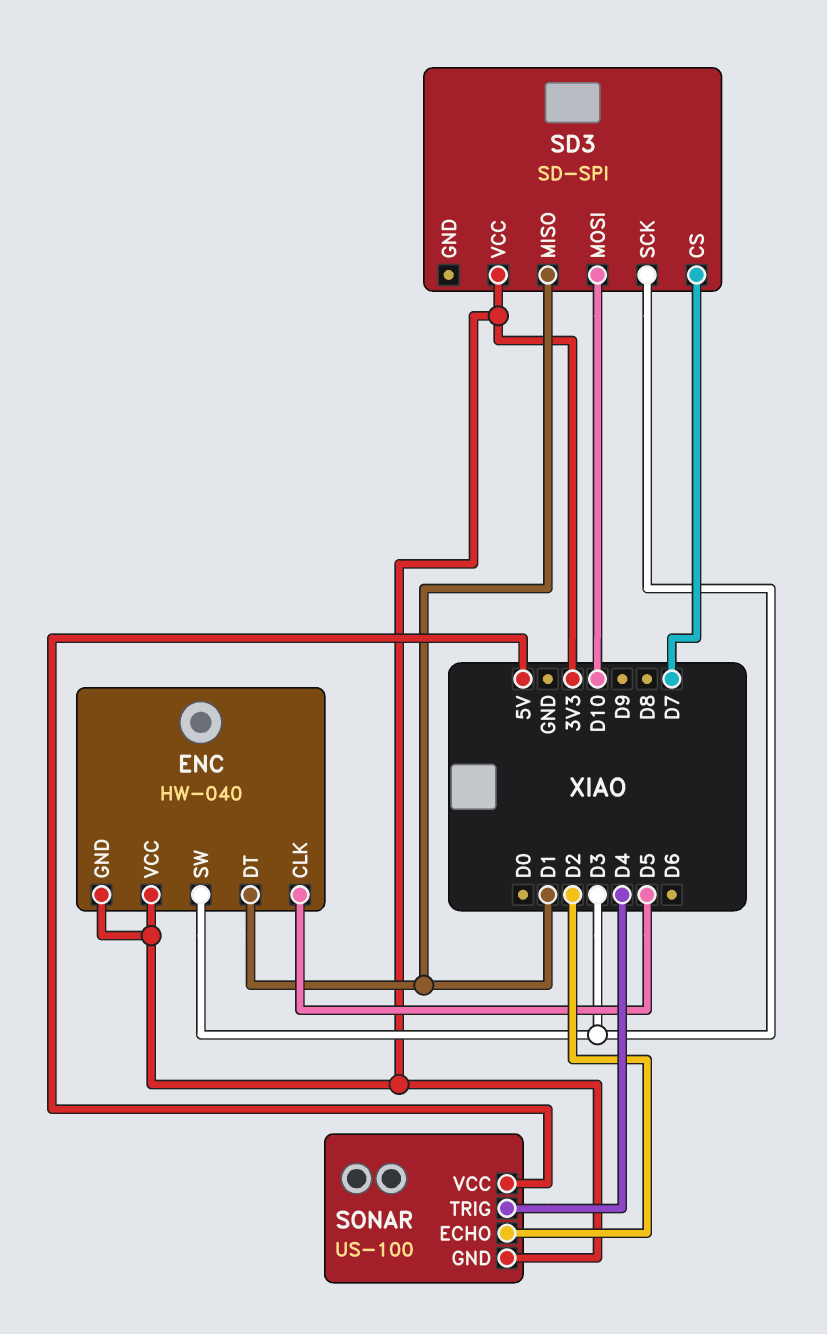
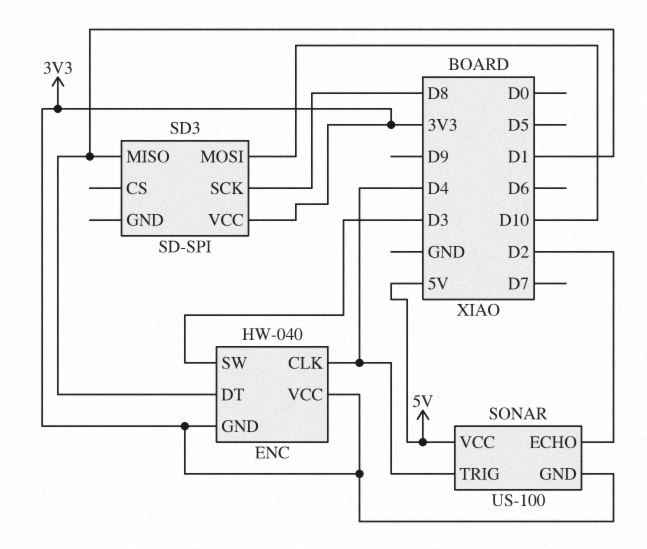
ENC pin CLK: D5 -> D4
SD3 pin CS: D7 -> none
SD3 pin SCK: D3 -> D8

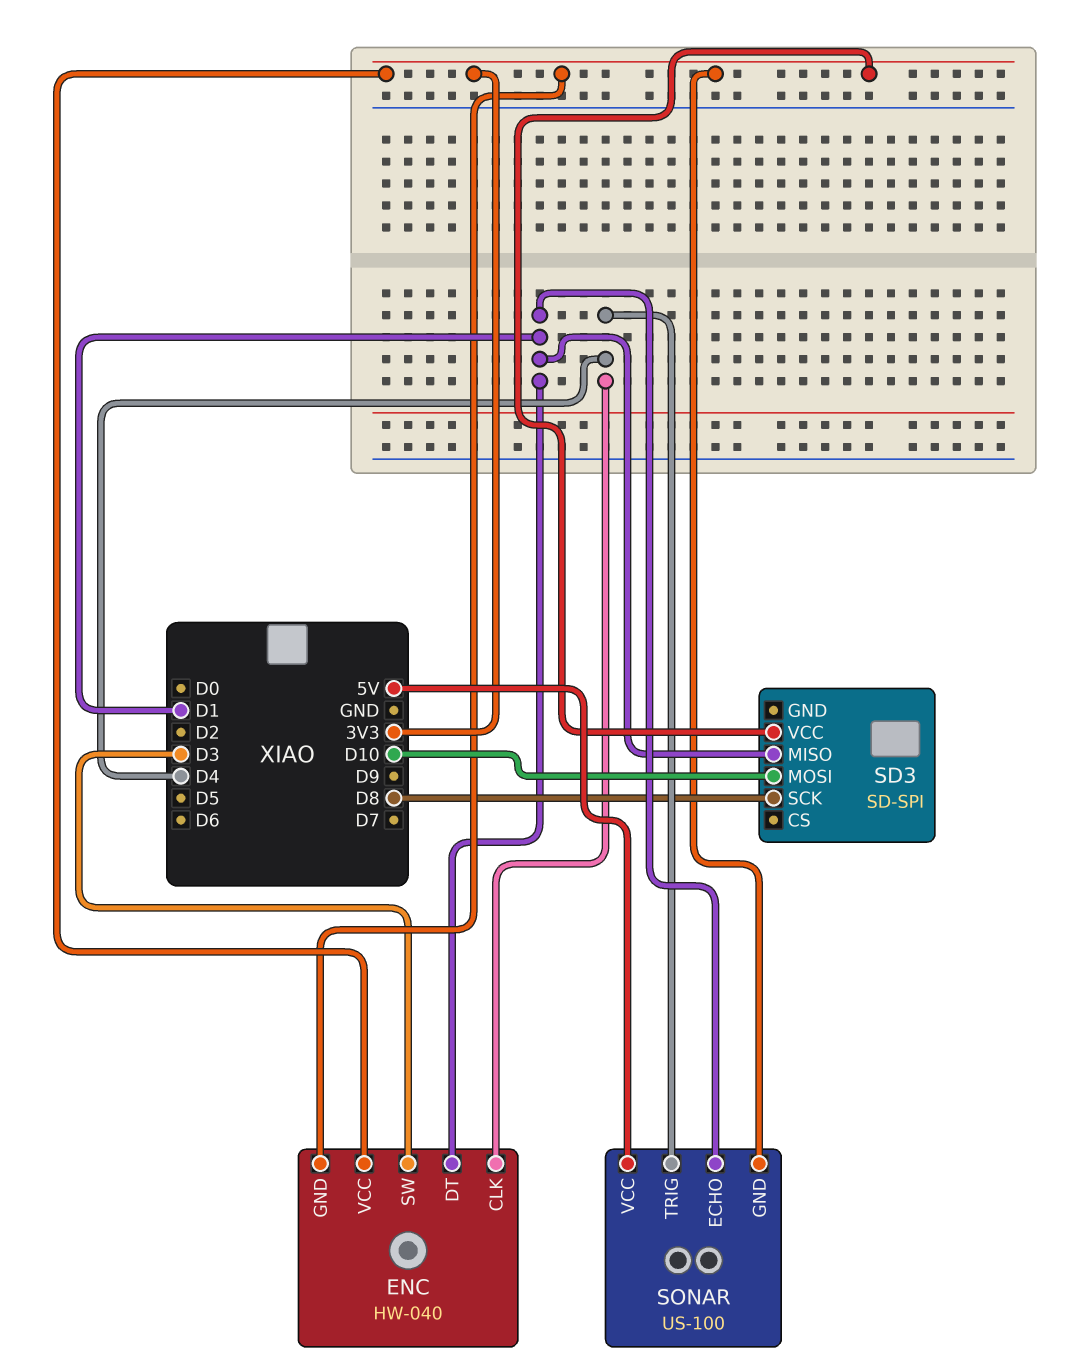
SONAR pin ECHO: D2 -> D1

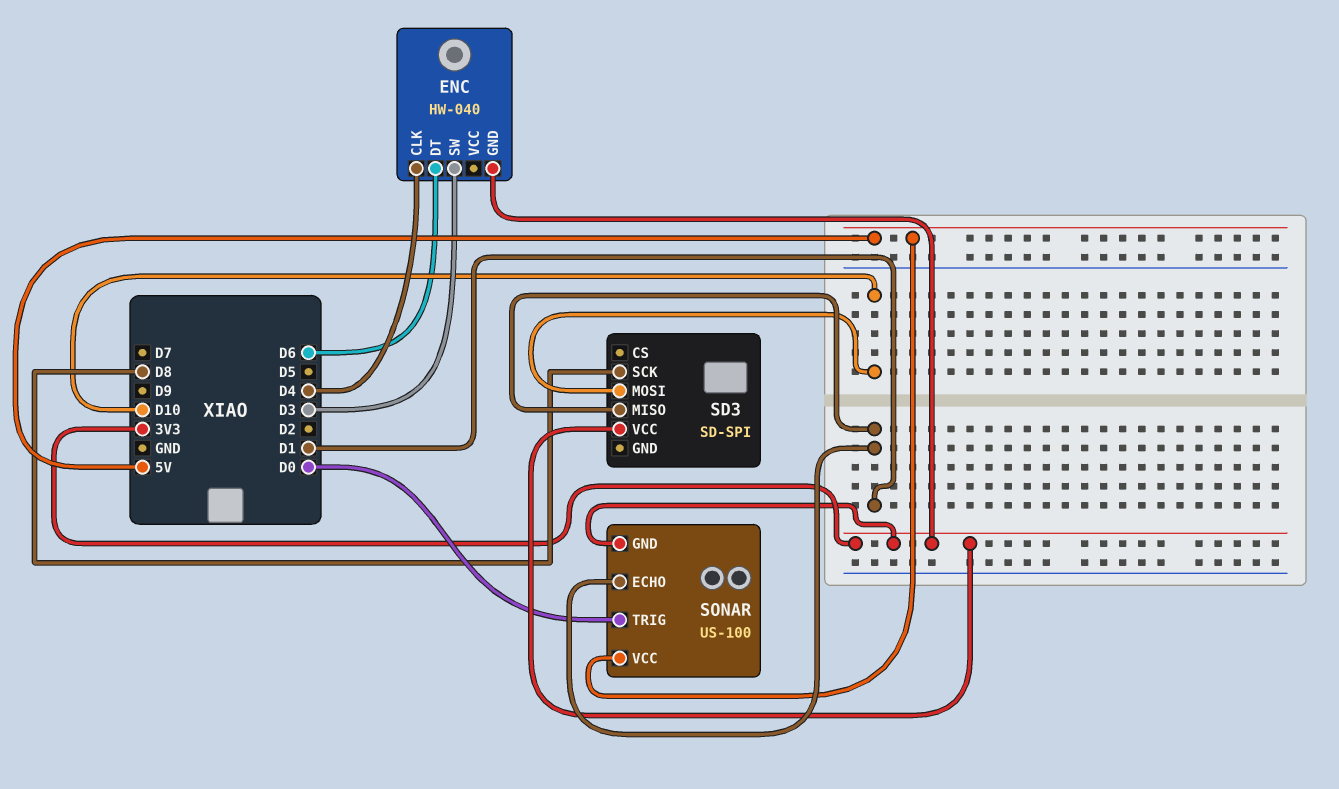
ENC pin DT: D1 -> D6
ENC pin VCC: 3V3 -> none
SONAR pin TRIG: D4 -> D0

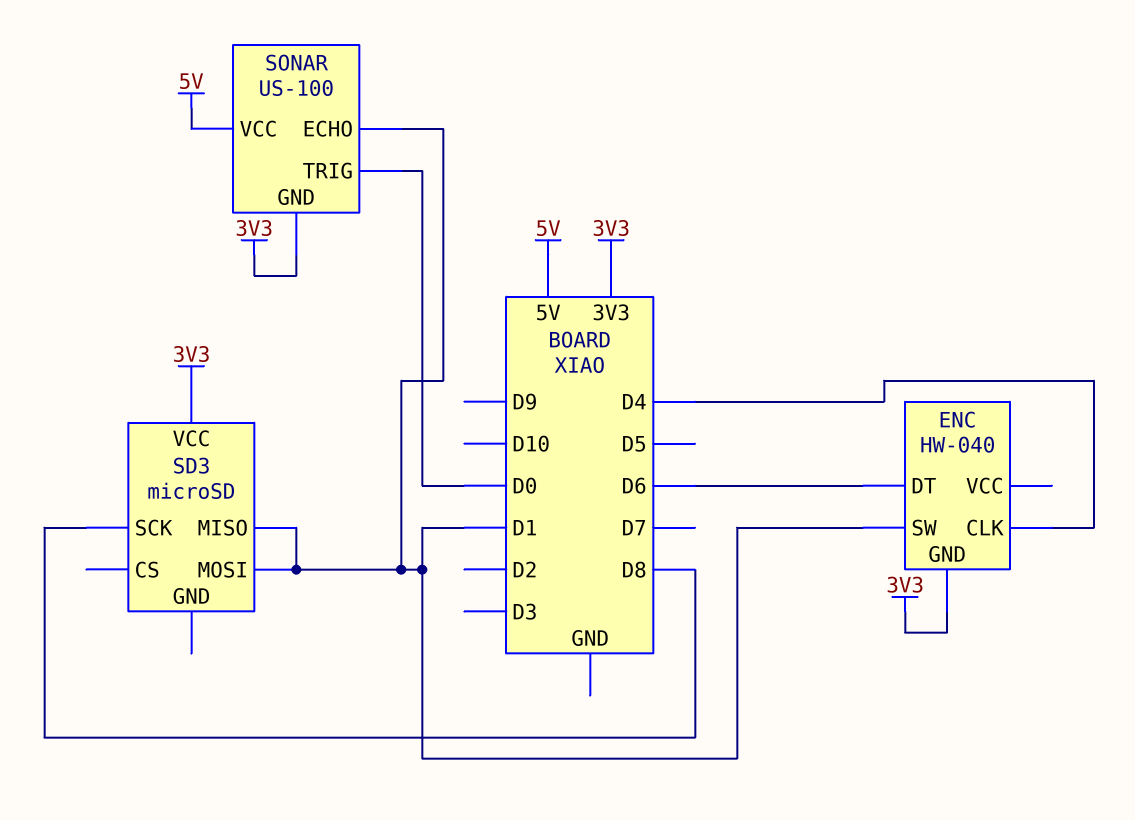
ENC pin SW: D3 -> D1
SD3: SD-SPI -> microSD
SD3 pin MOSI: D10 -> D1

